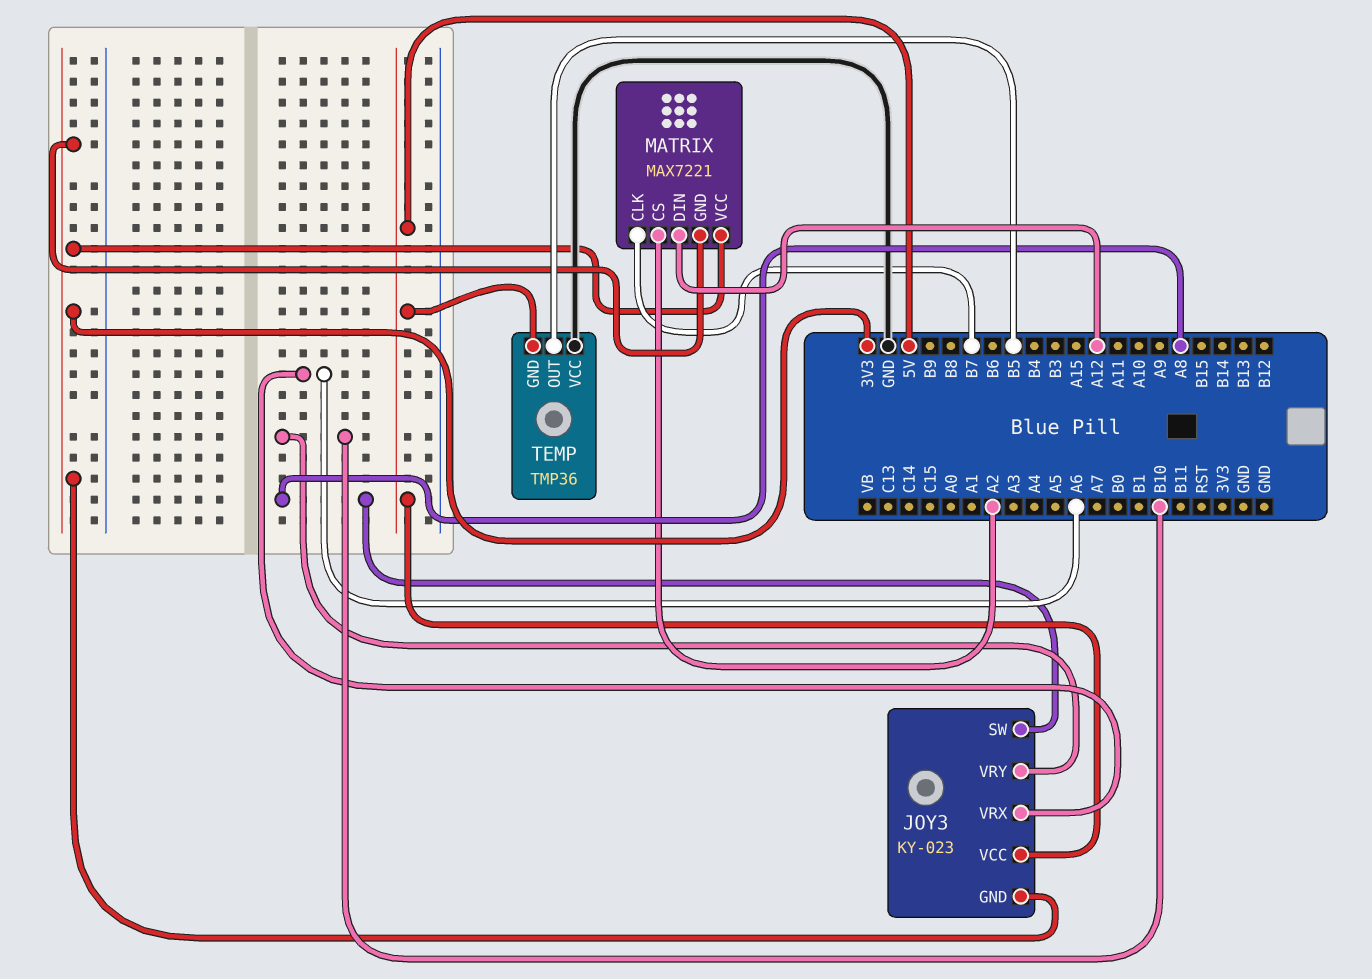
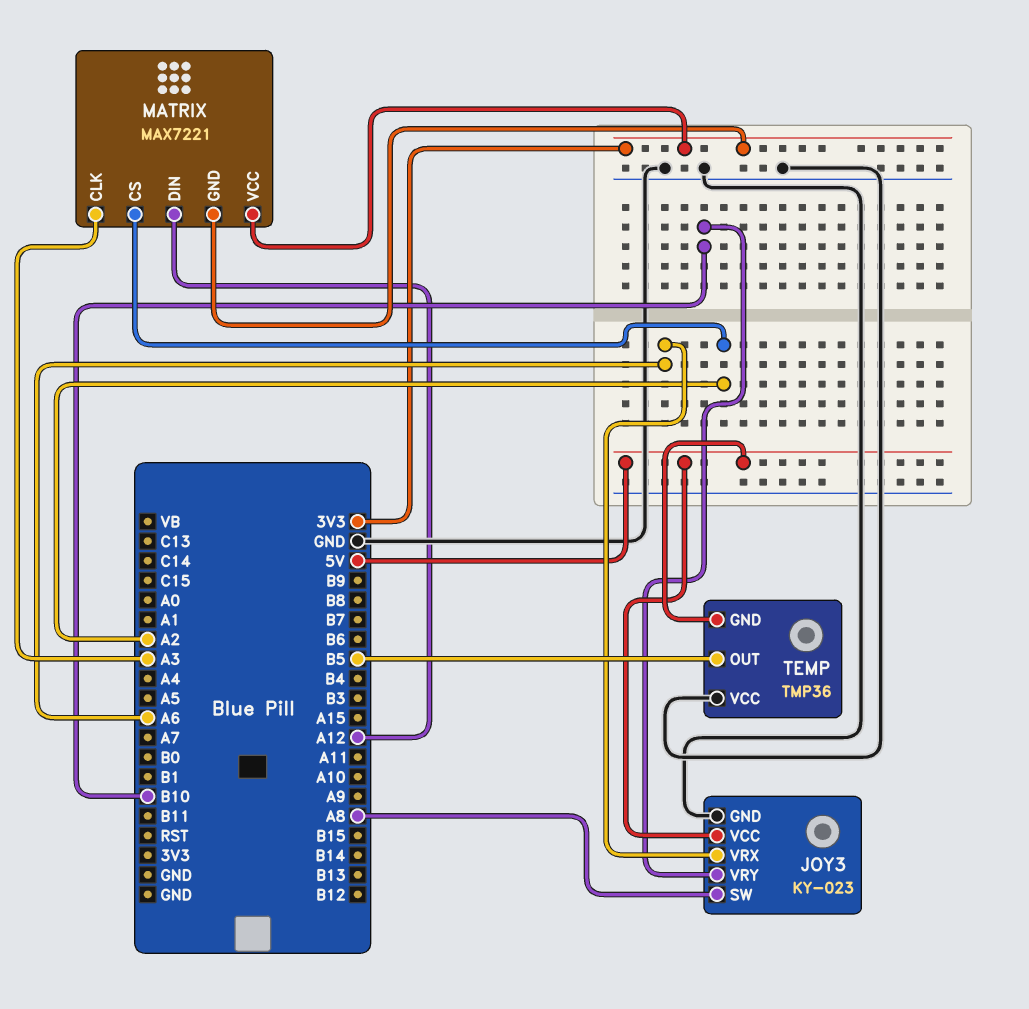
JOY3 pin GND: 3V3 -> GND
MATRIX pin CLK: B7 -> A3

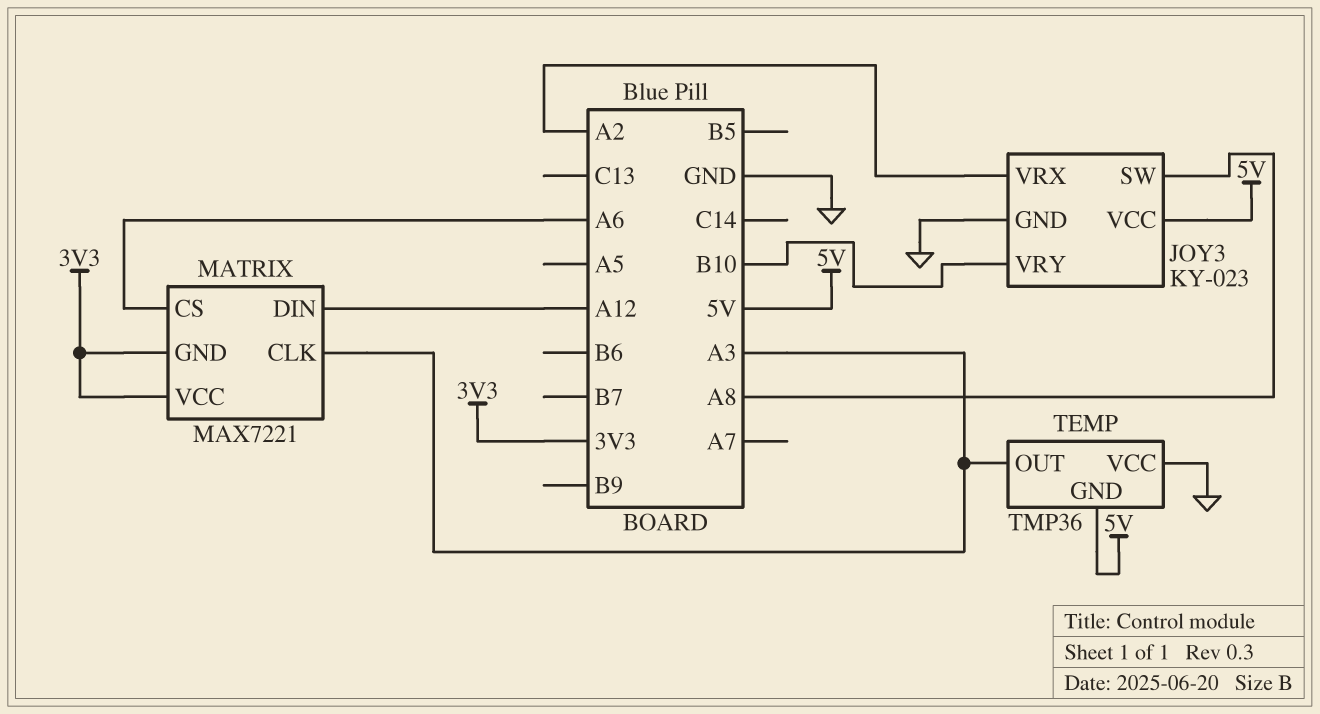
JOY3 pin VRX: A6 -> A2
MATRIX pin CS: A2 -> A6
TEMP pin OUT: B5 -> A3

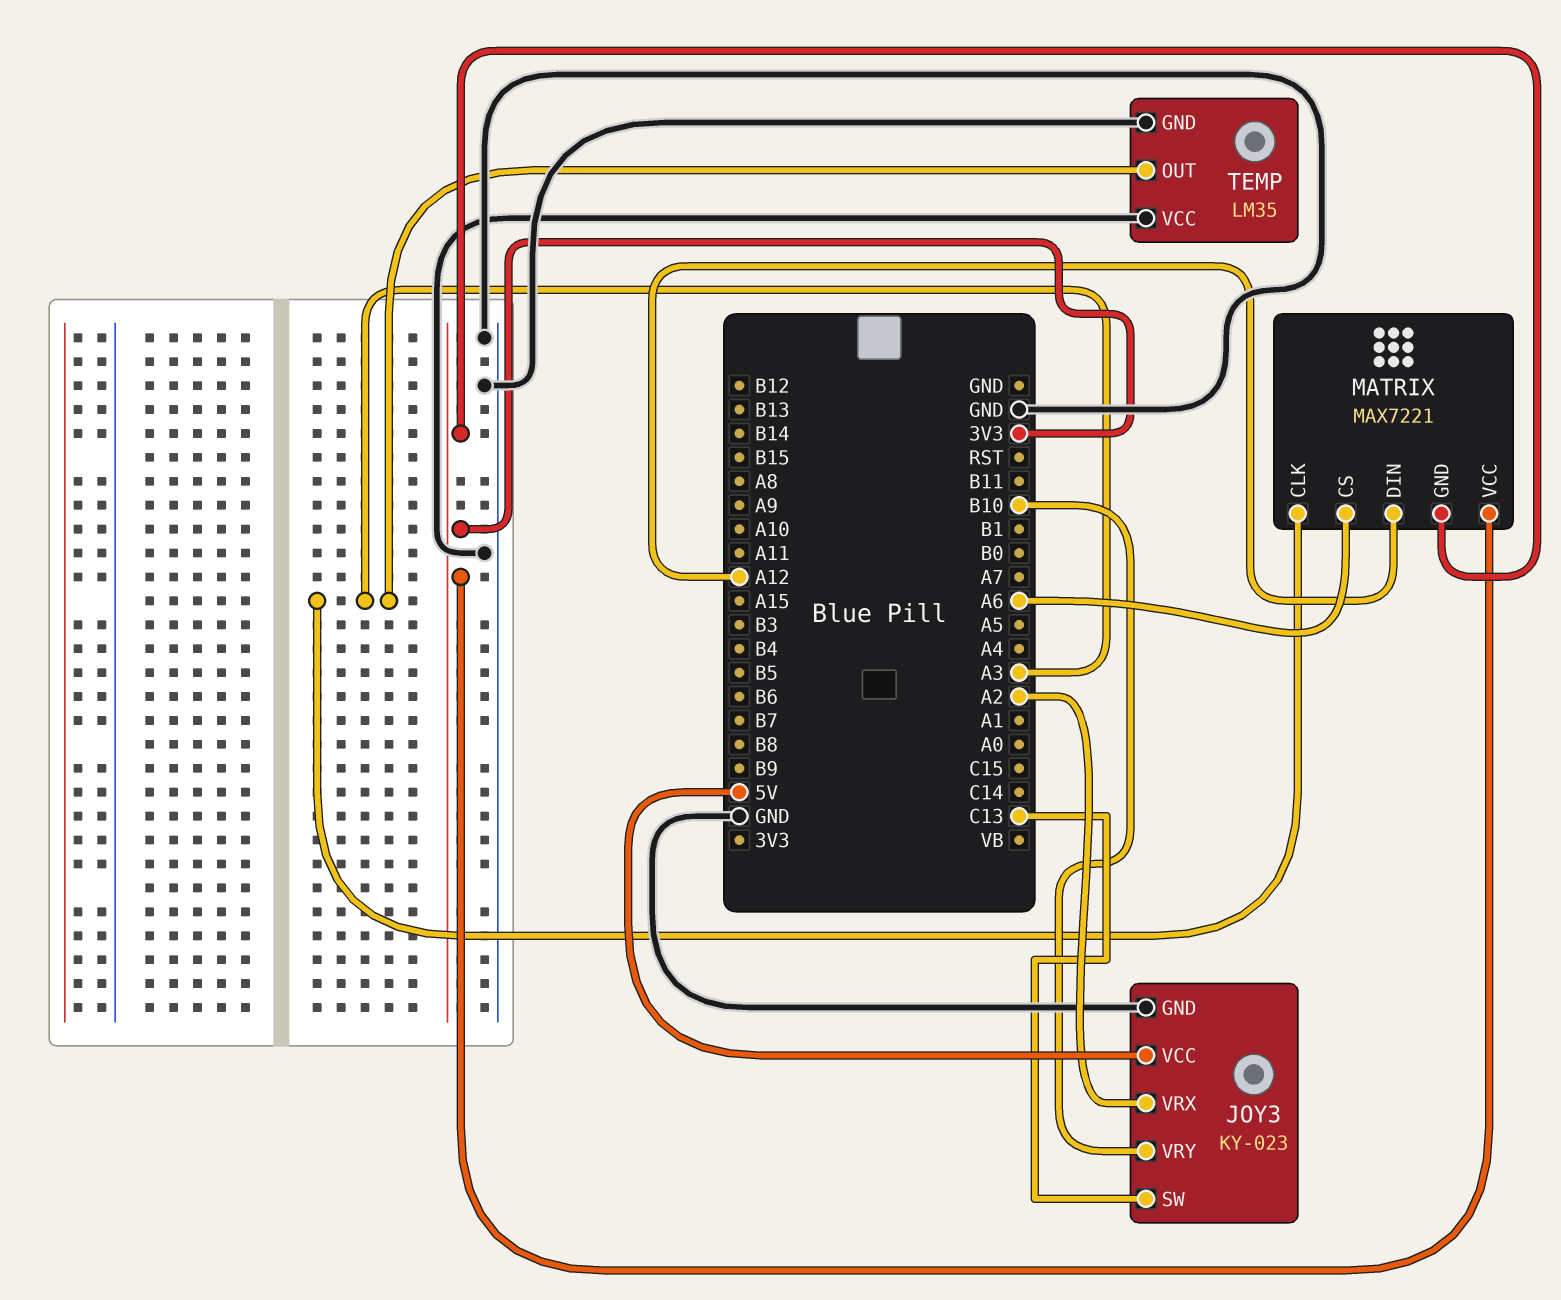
JOY3 pin SW: A8 -> C13
TEMP: TMP36 -> LM35
TEMP pin GND: 5V -> GND

